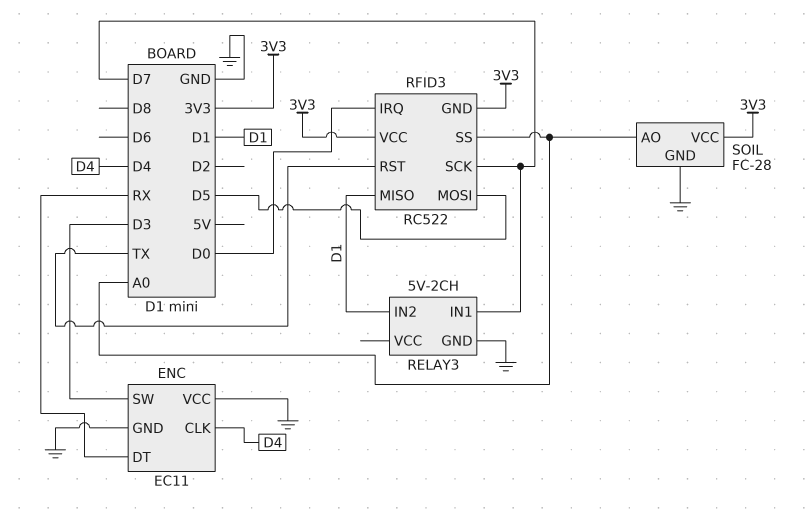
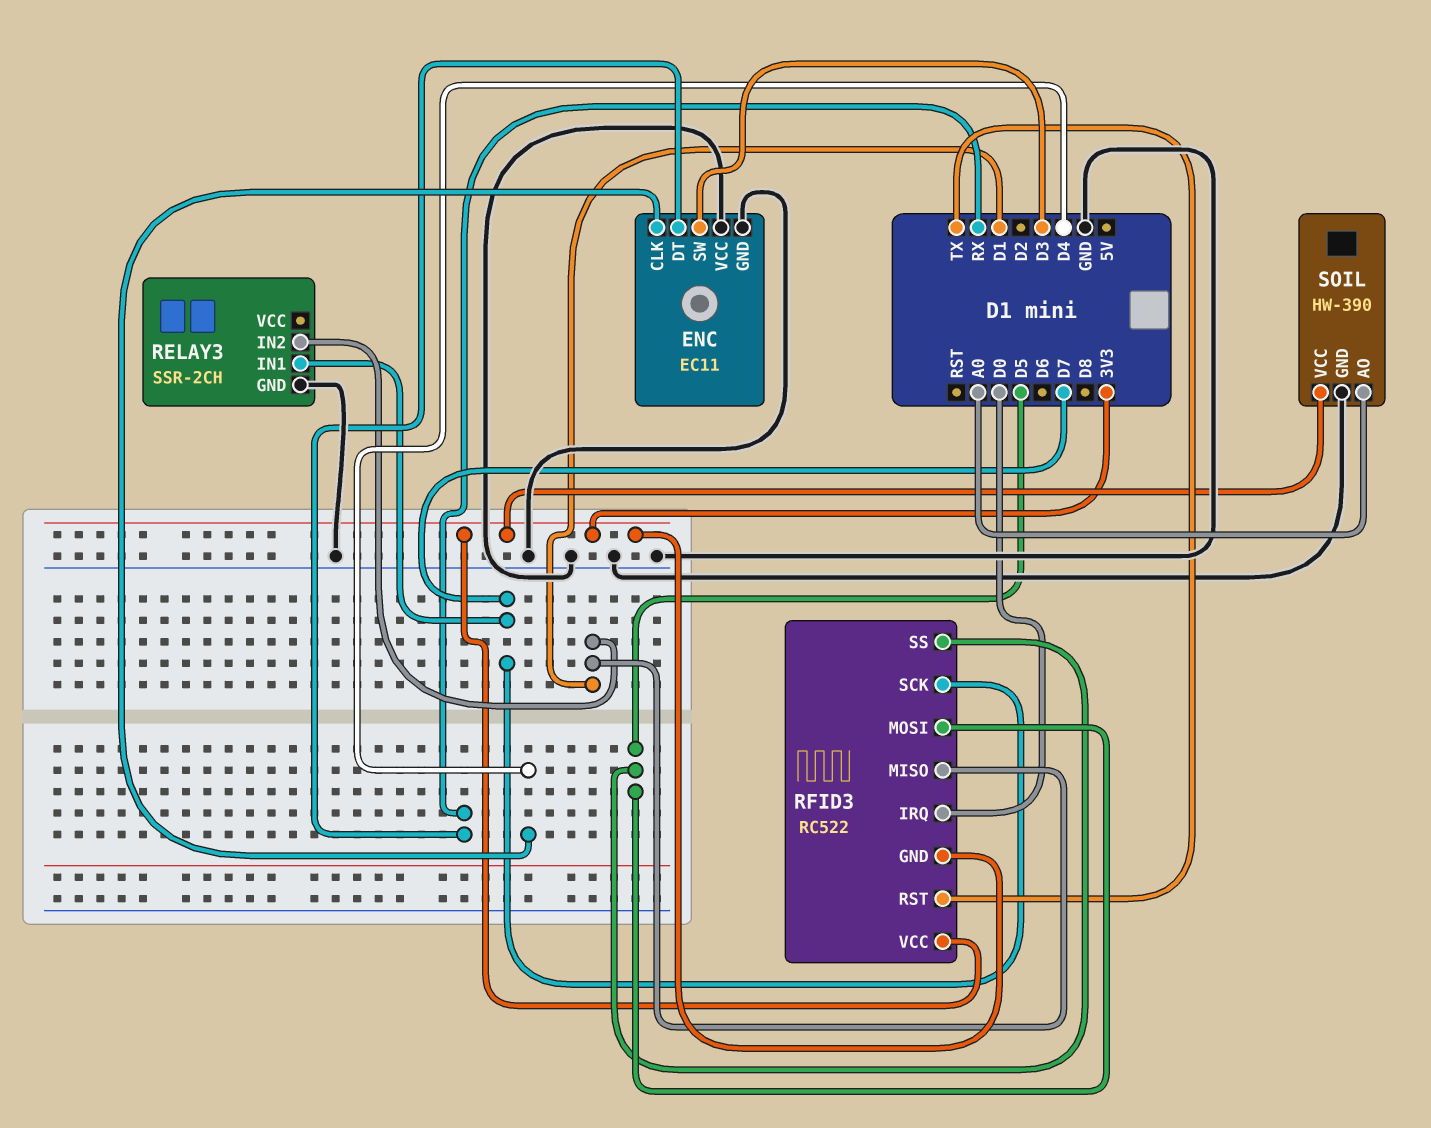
RELAY3: 5V-2CH -> SSR-2CH
RFID3 pin SS: A0 -> D5
SOIL: FC-28 -> HW-390

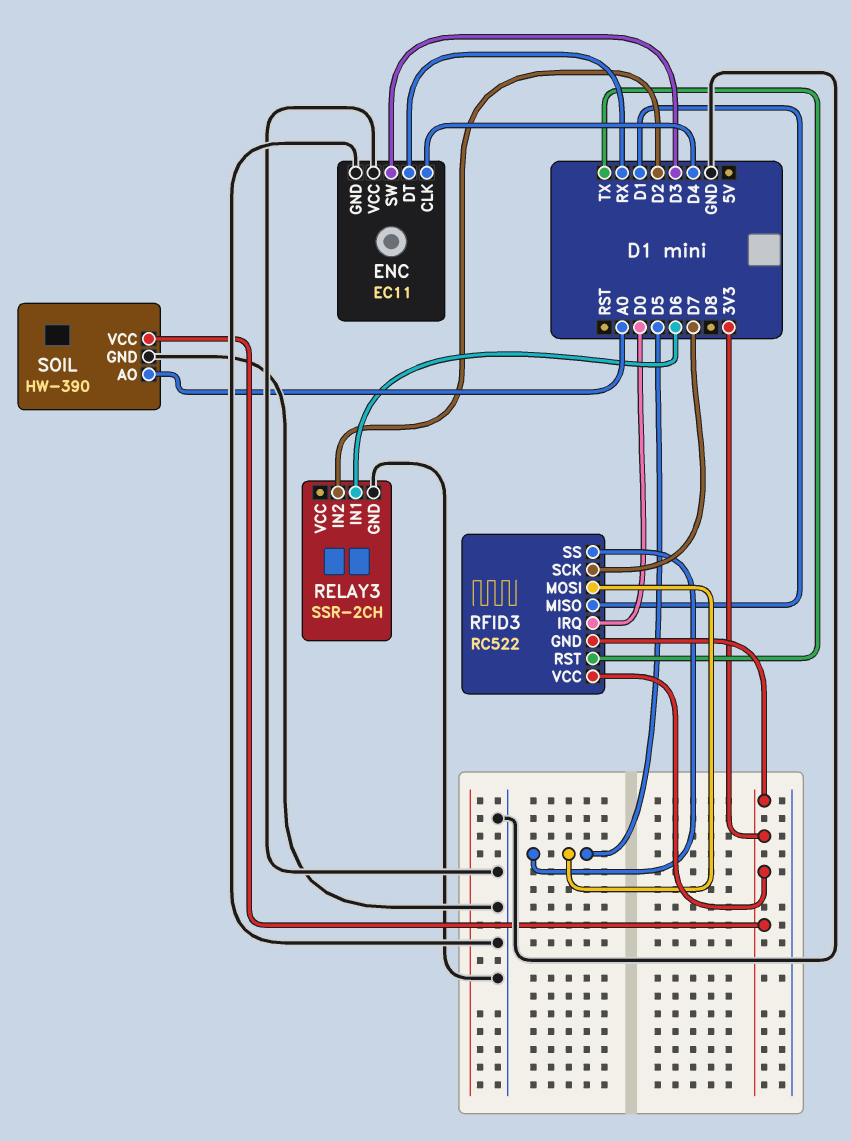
RELAY3 pin IN1: D7 -> D6
RELAY3 pin IN2: D1 -> D2

